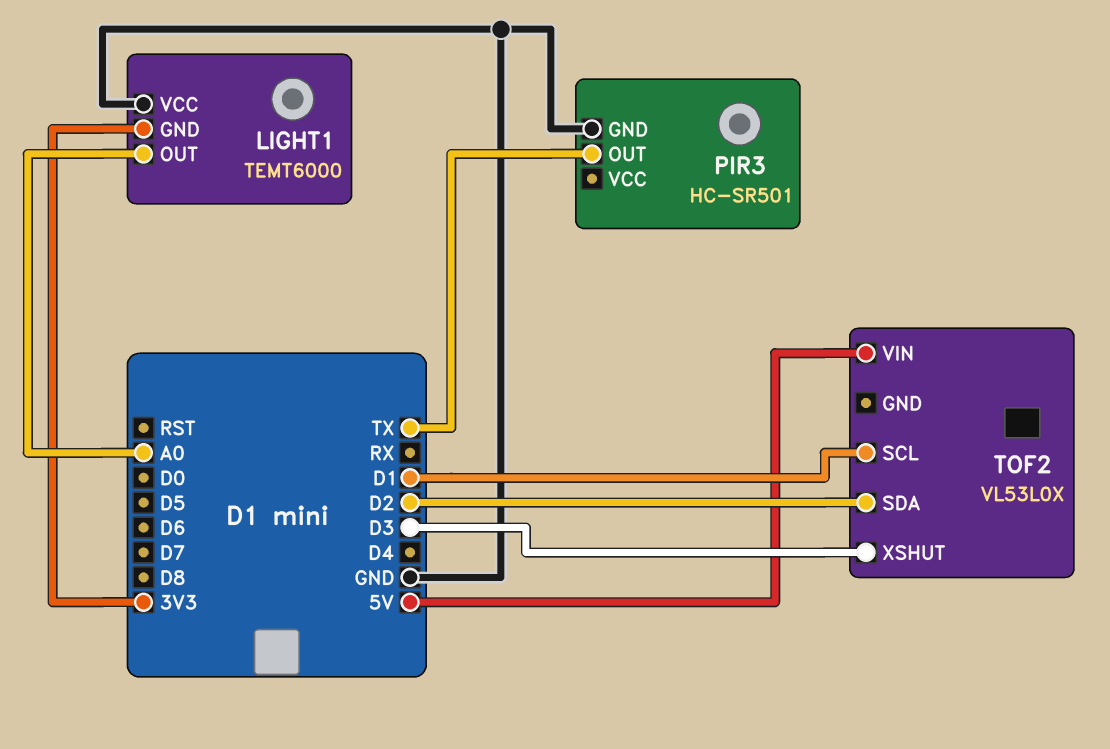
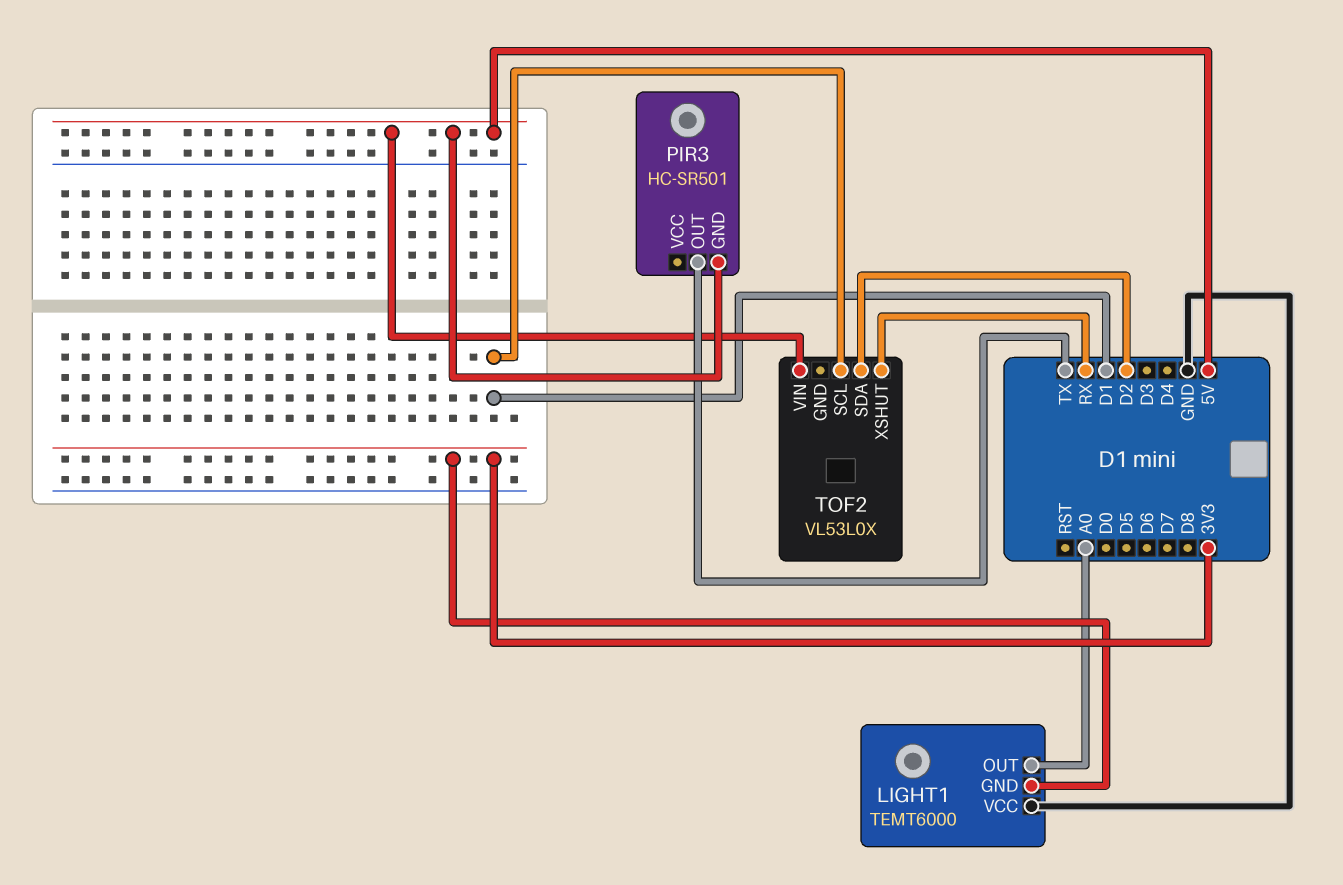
PIR3 pin GND: GND -> 5V
TOF2 pin XSHUT: D3 -> RX

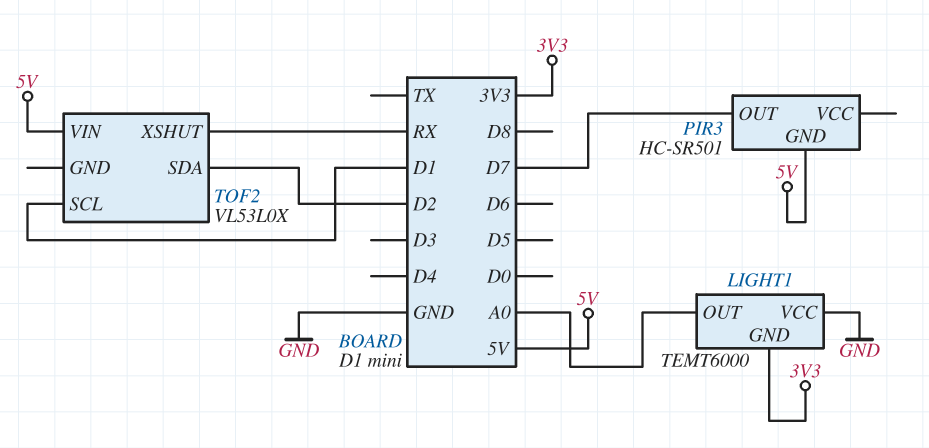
PIR3 pin OUT: TX -> D7

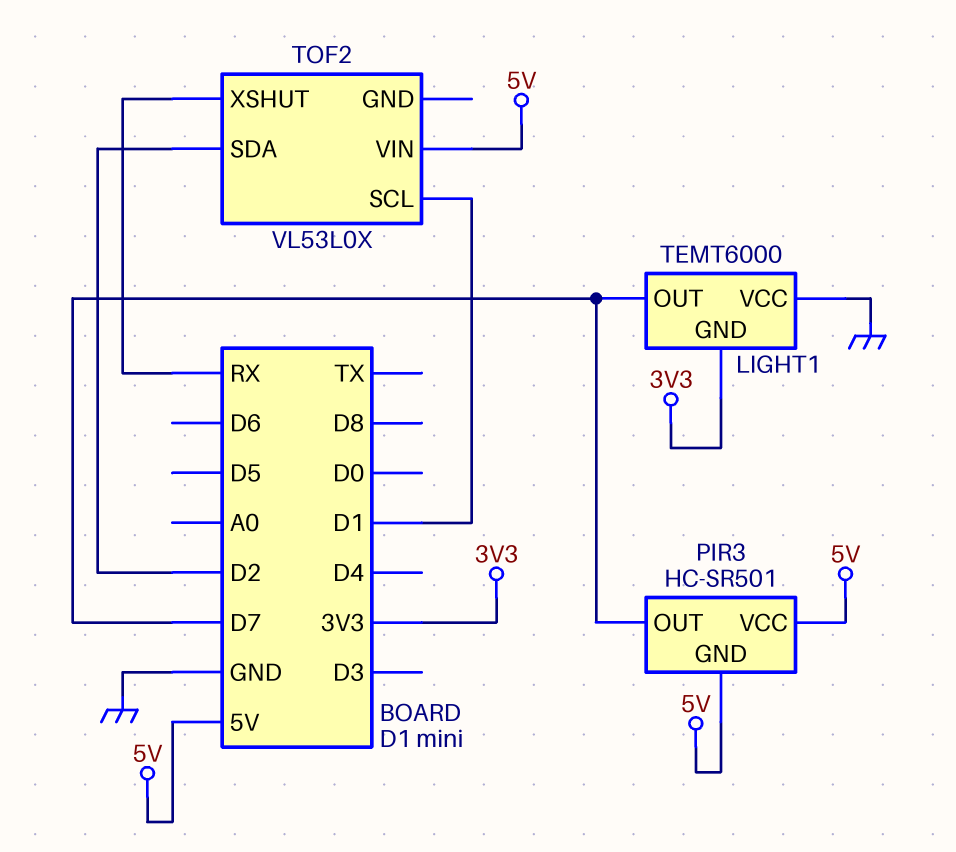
LIGHT1 pin OUT: A0 -> D7
PIR3 pin VCC: none -> 5V

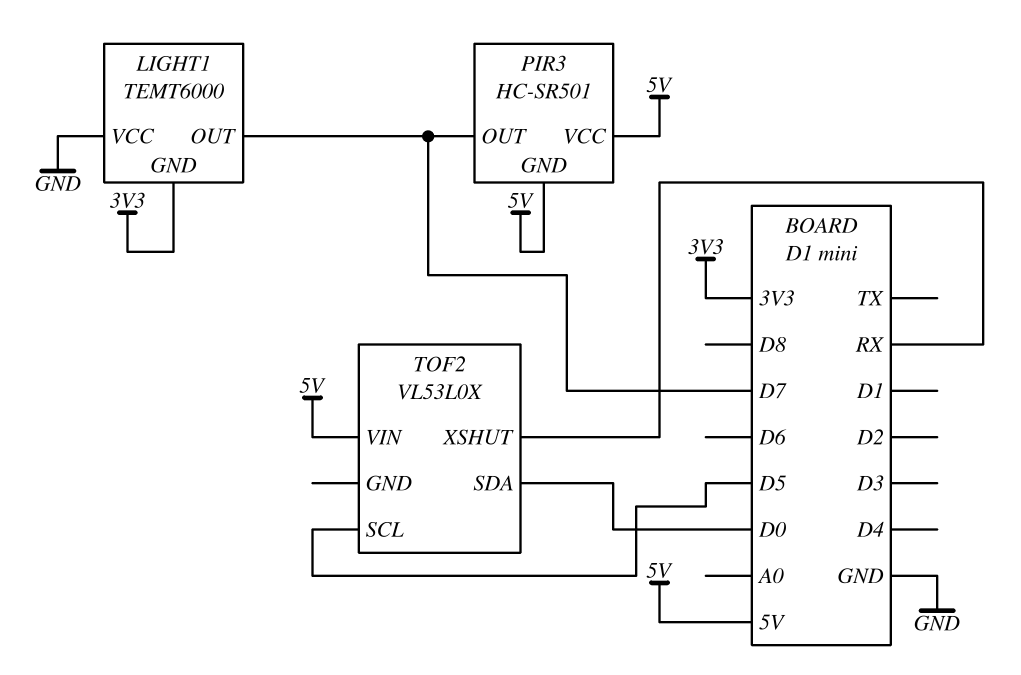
TOF2 pin SCL: D1 -> D5
TOF2 pin SDA: D2 -> D0

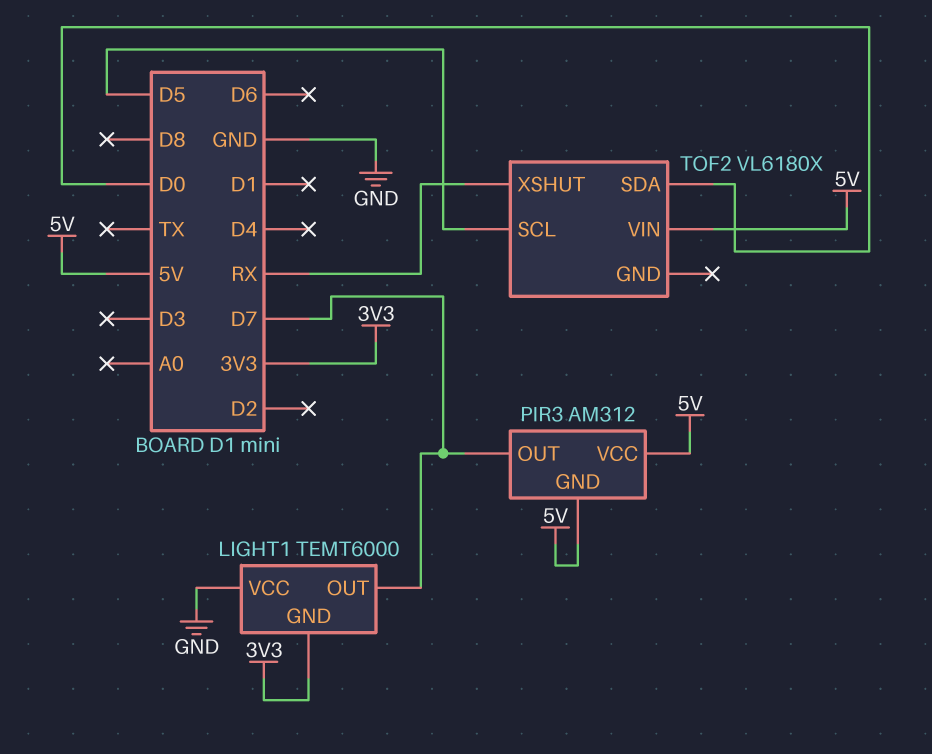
PIR3: HC-SR501 -> AM312
TOF2: VL53L0X -> VL6180X

